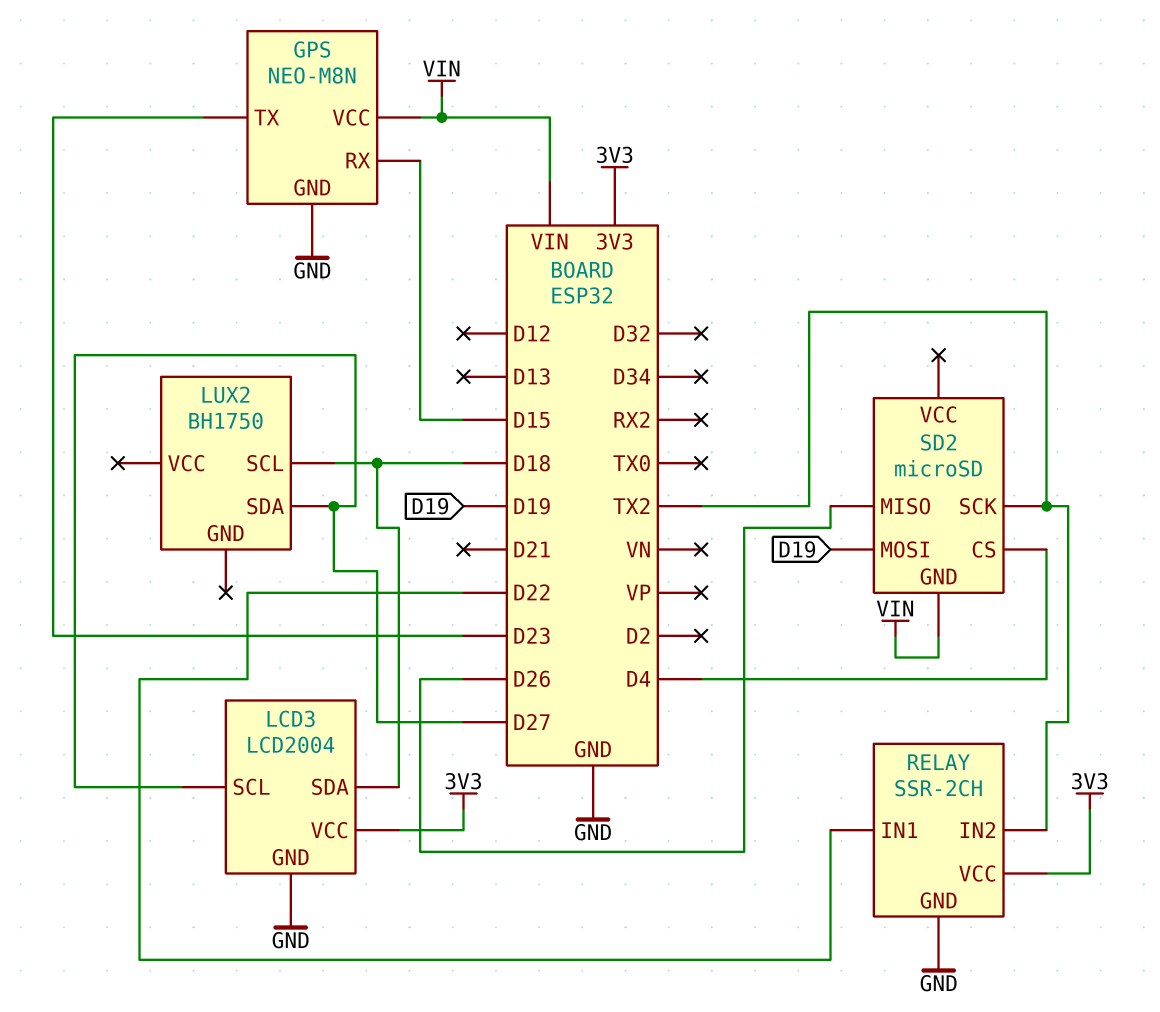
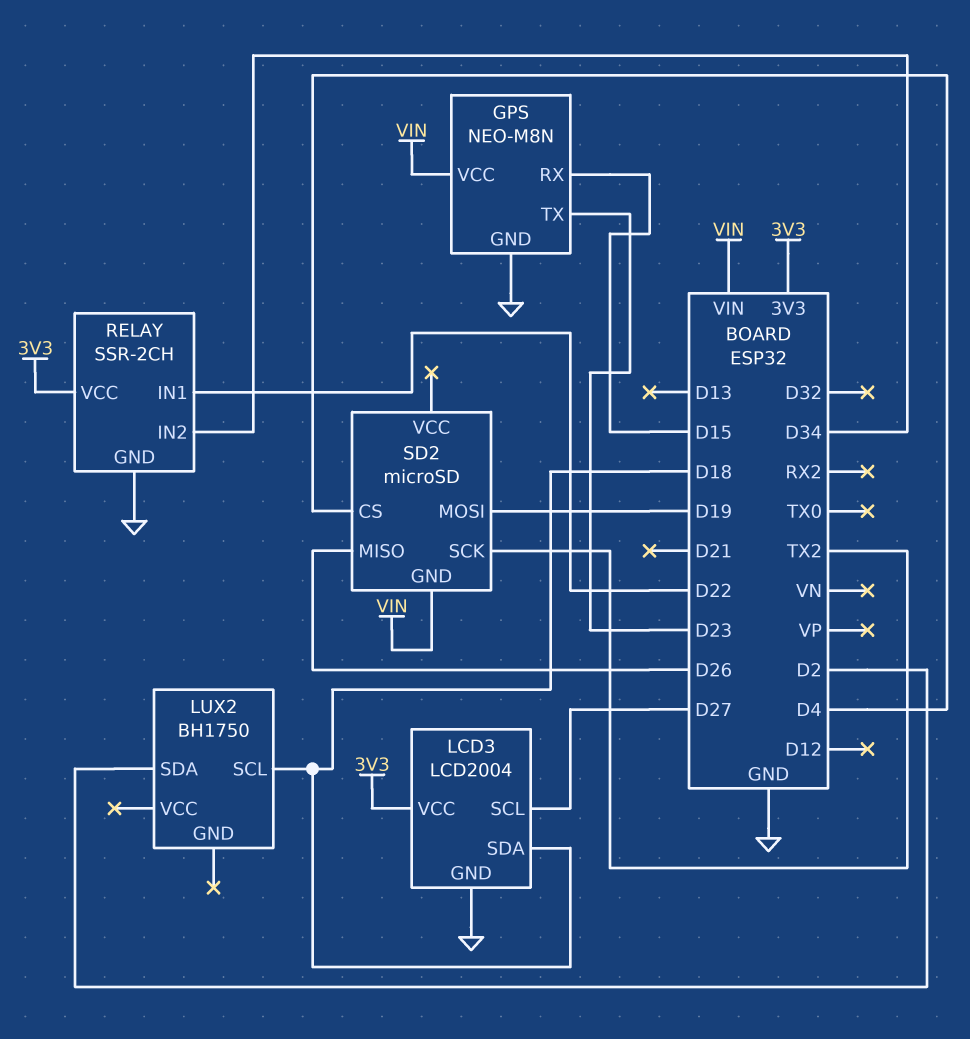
LUX2 pin SDA: D27 -> D2
RELAY pin IN2: TX2 -> D34

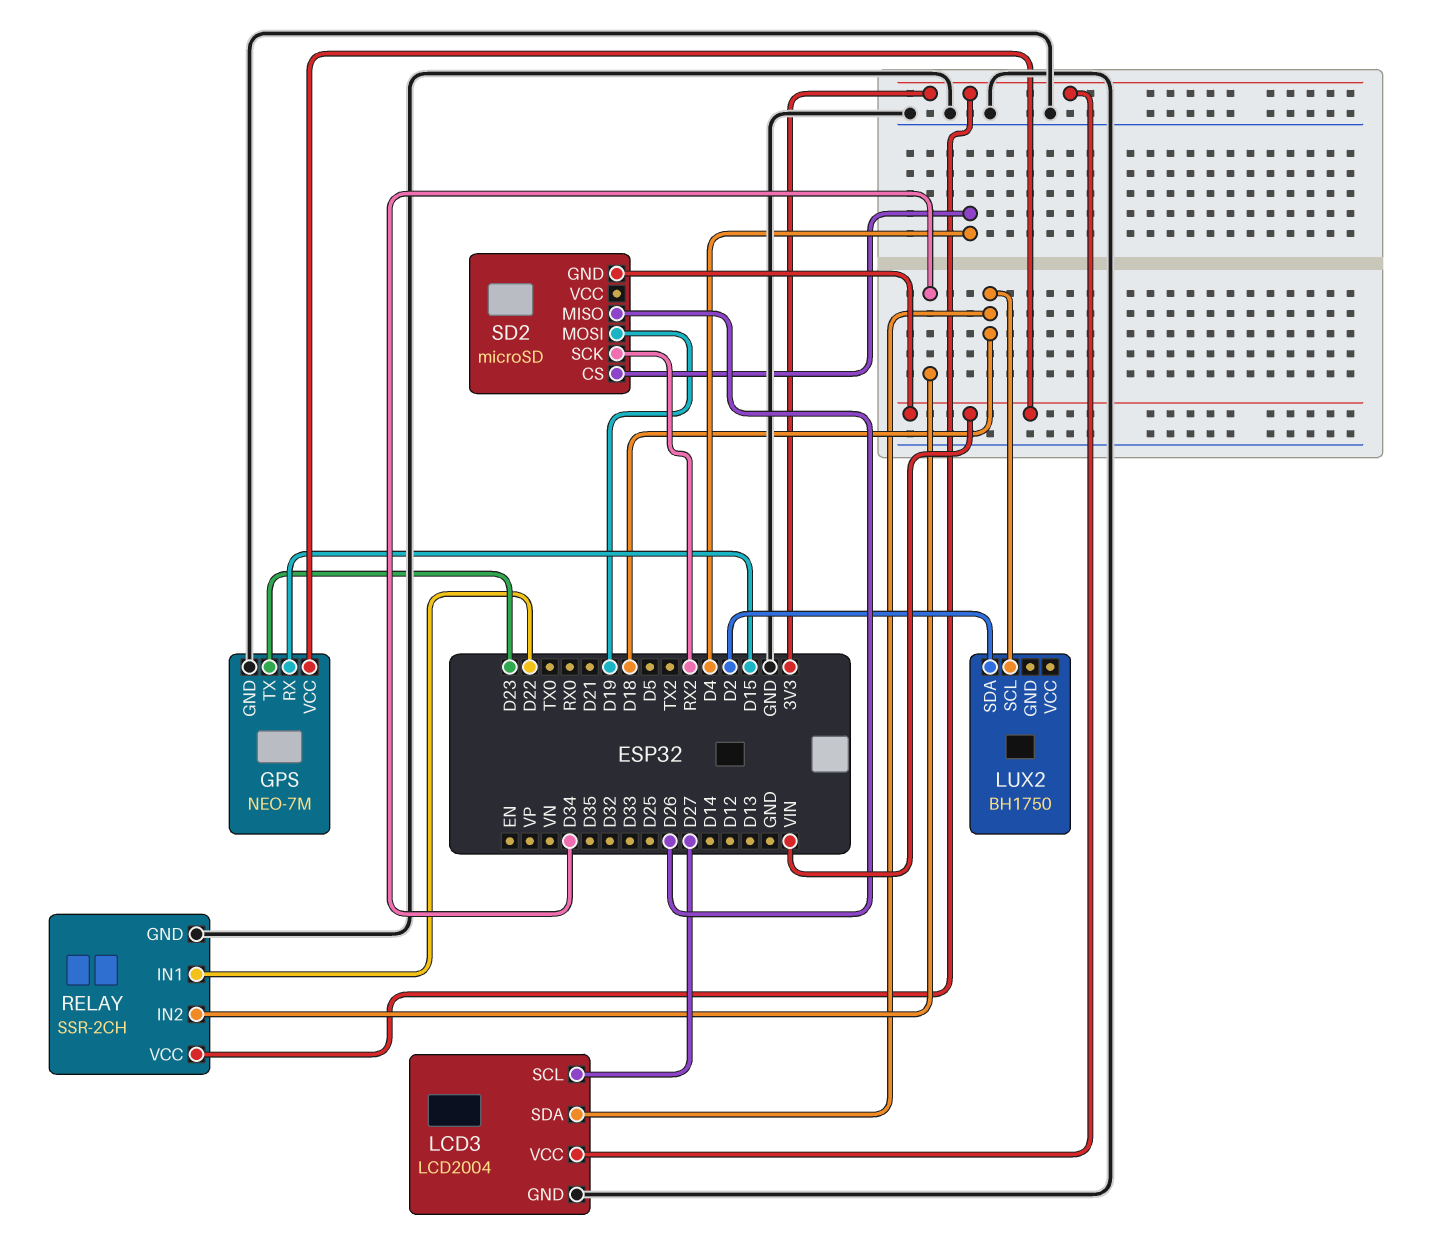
GPS: NEO-M8N -> NEO-7M
SD2 pin SCK: TX2 -> RX2

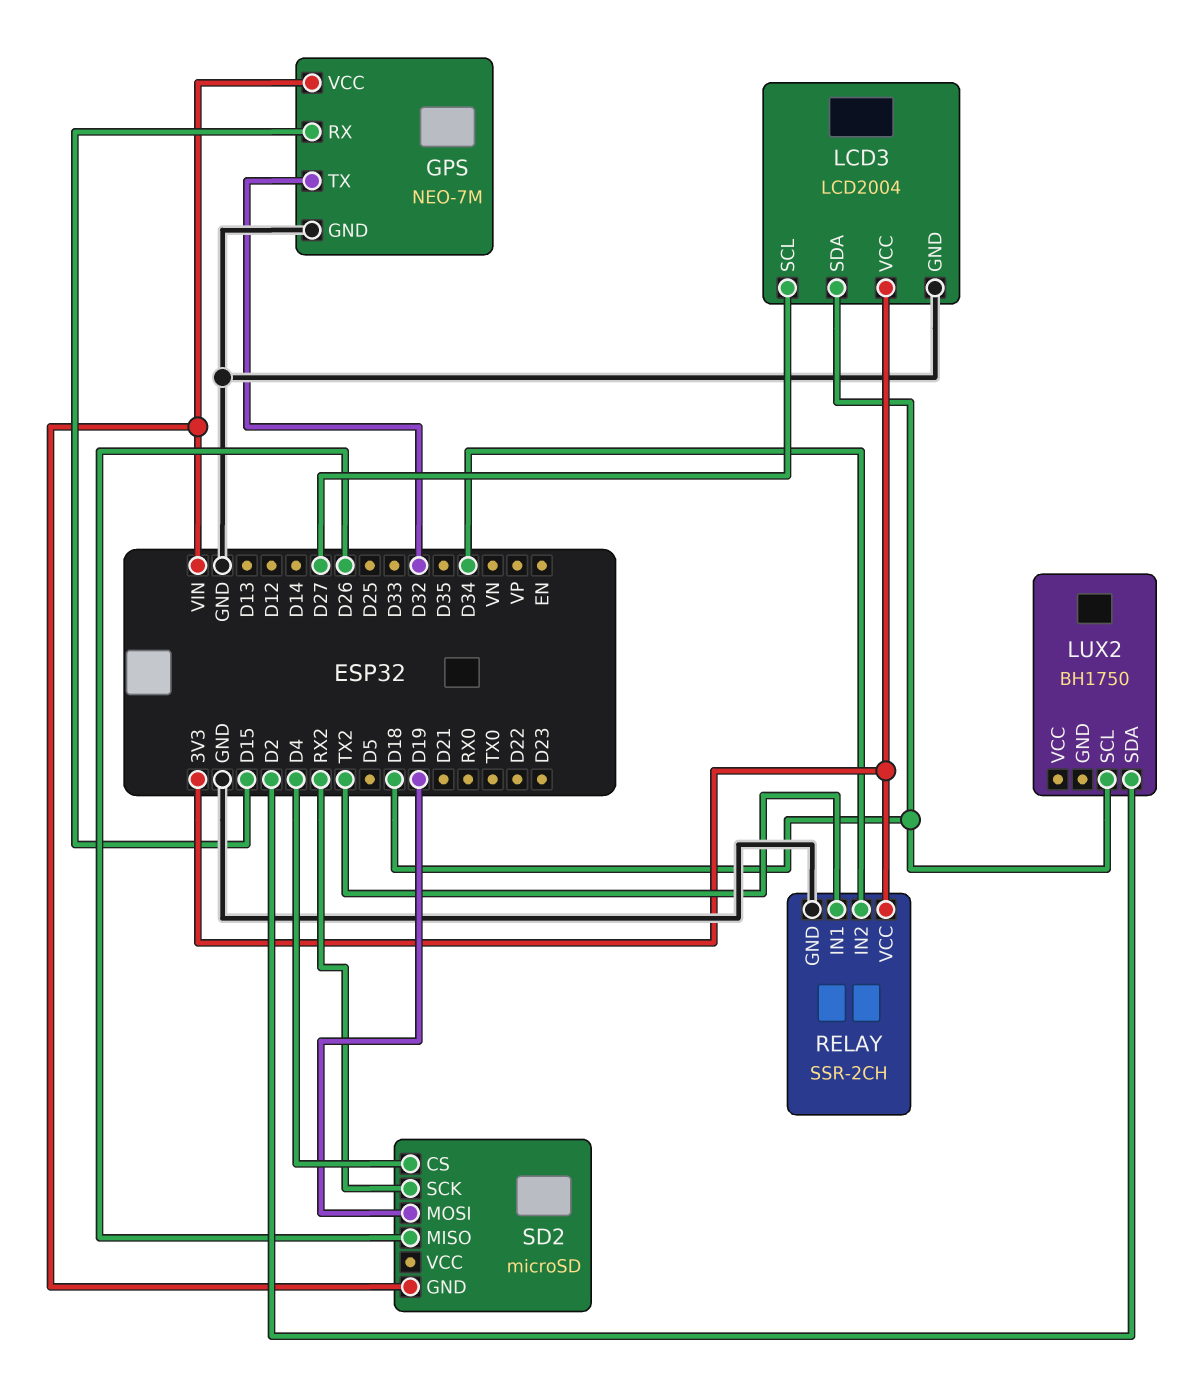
GPS pin TX: D23 -> D32
RELAY pin IN1: D22 -> TX2

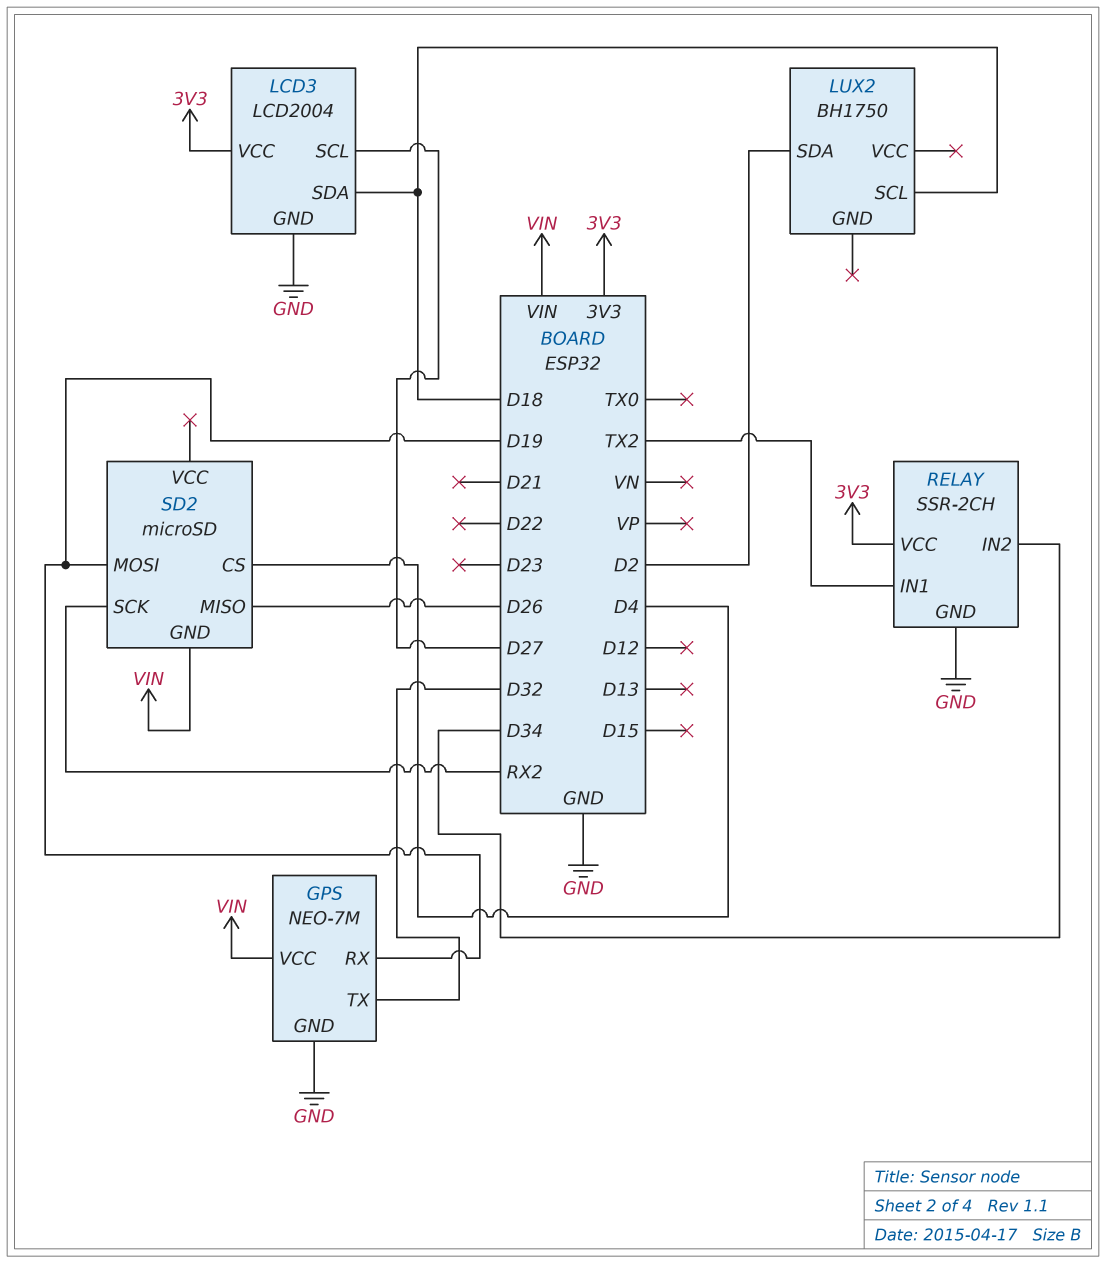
GPS pin RX: D15 -> D19

